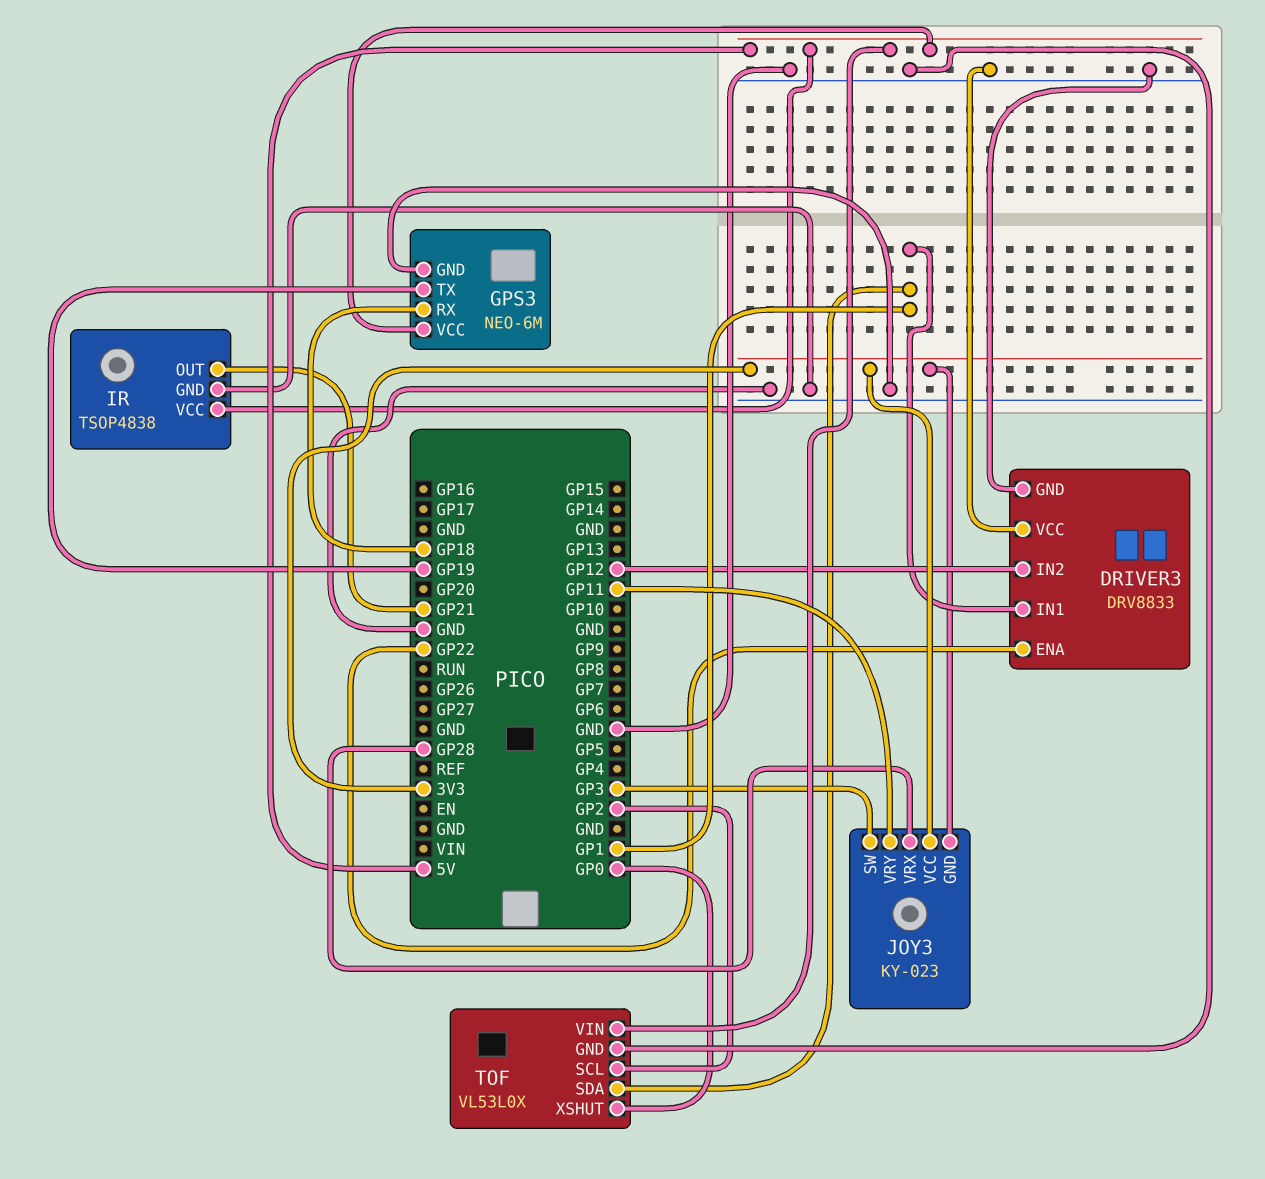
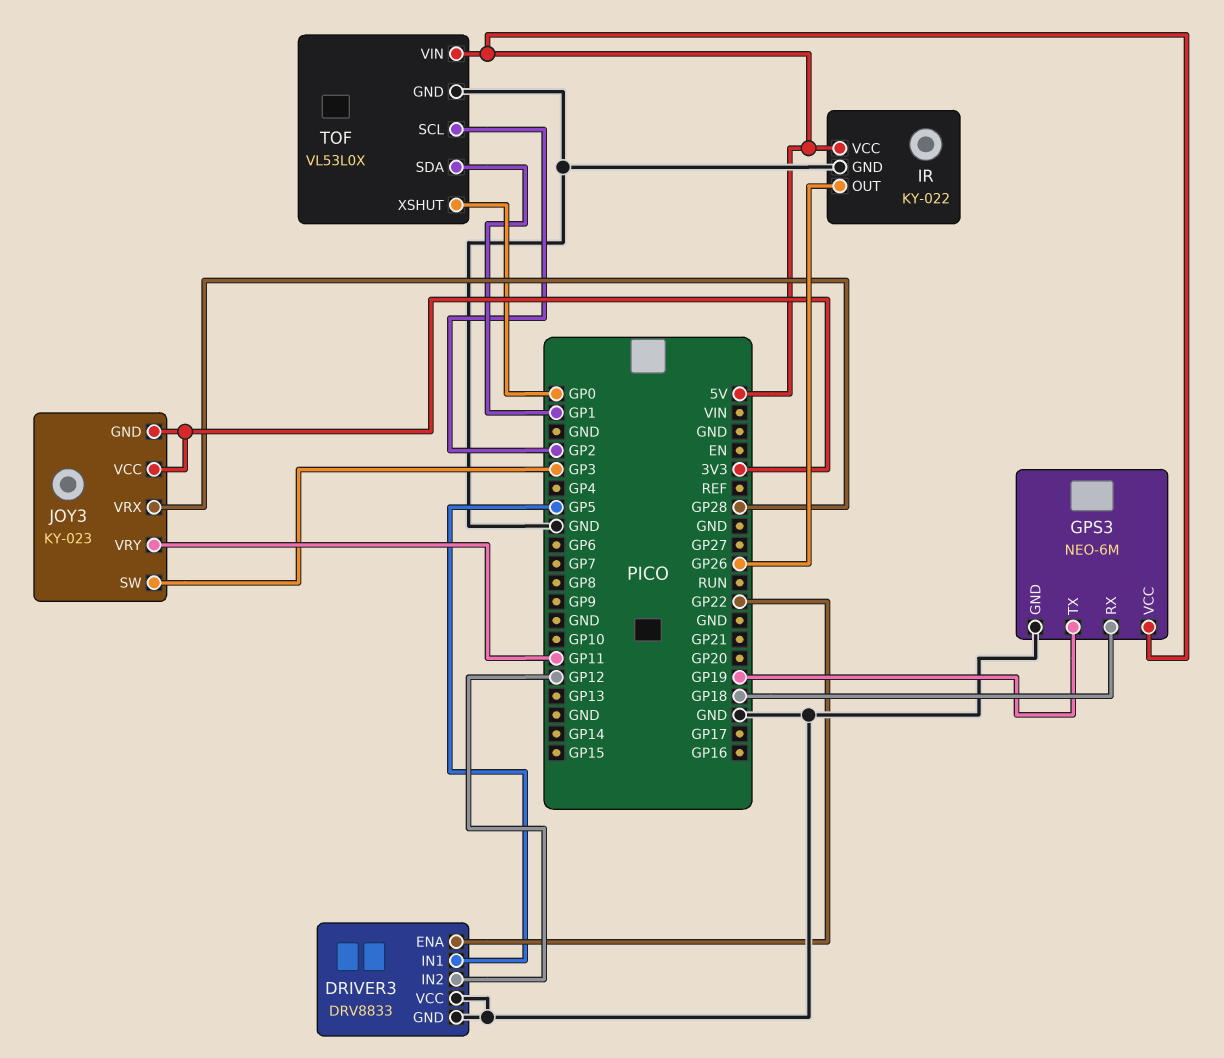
DRIVER3 pin IN1: GP1 -> GP5
IR: TSOP4838 -> KY-022
IR pin OUT: GP21 -> GP26

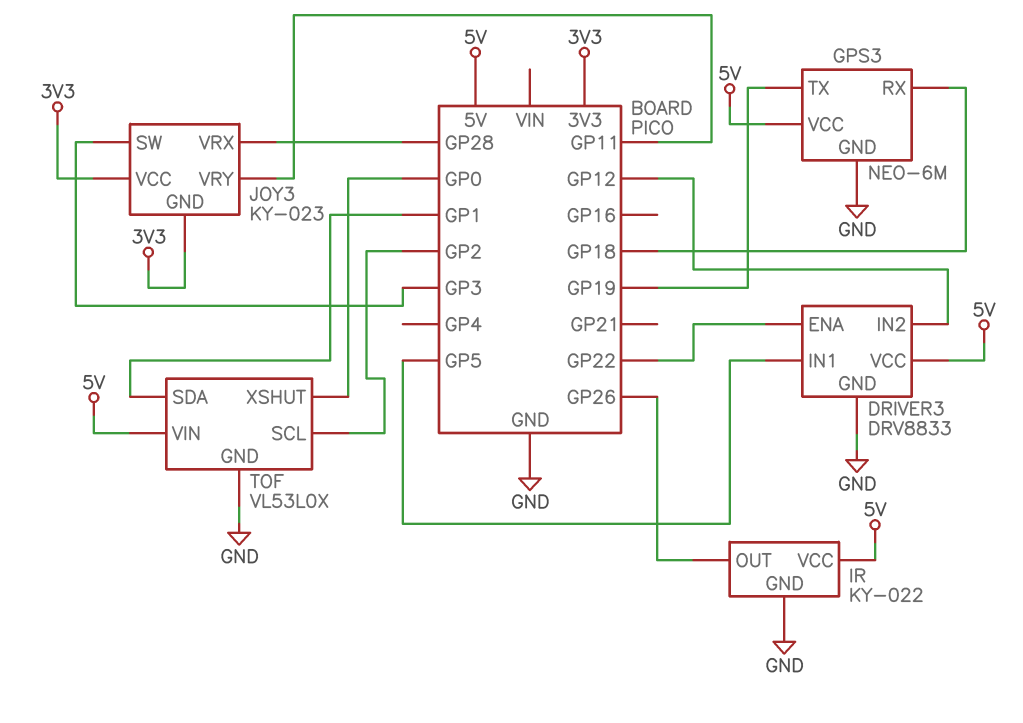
DRIVER3 pin VCC: GND -> 5V

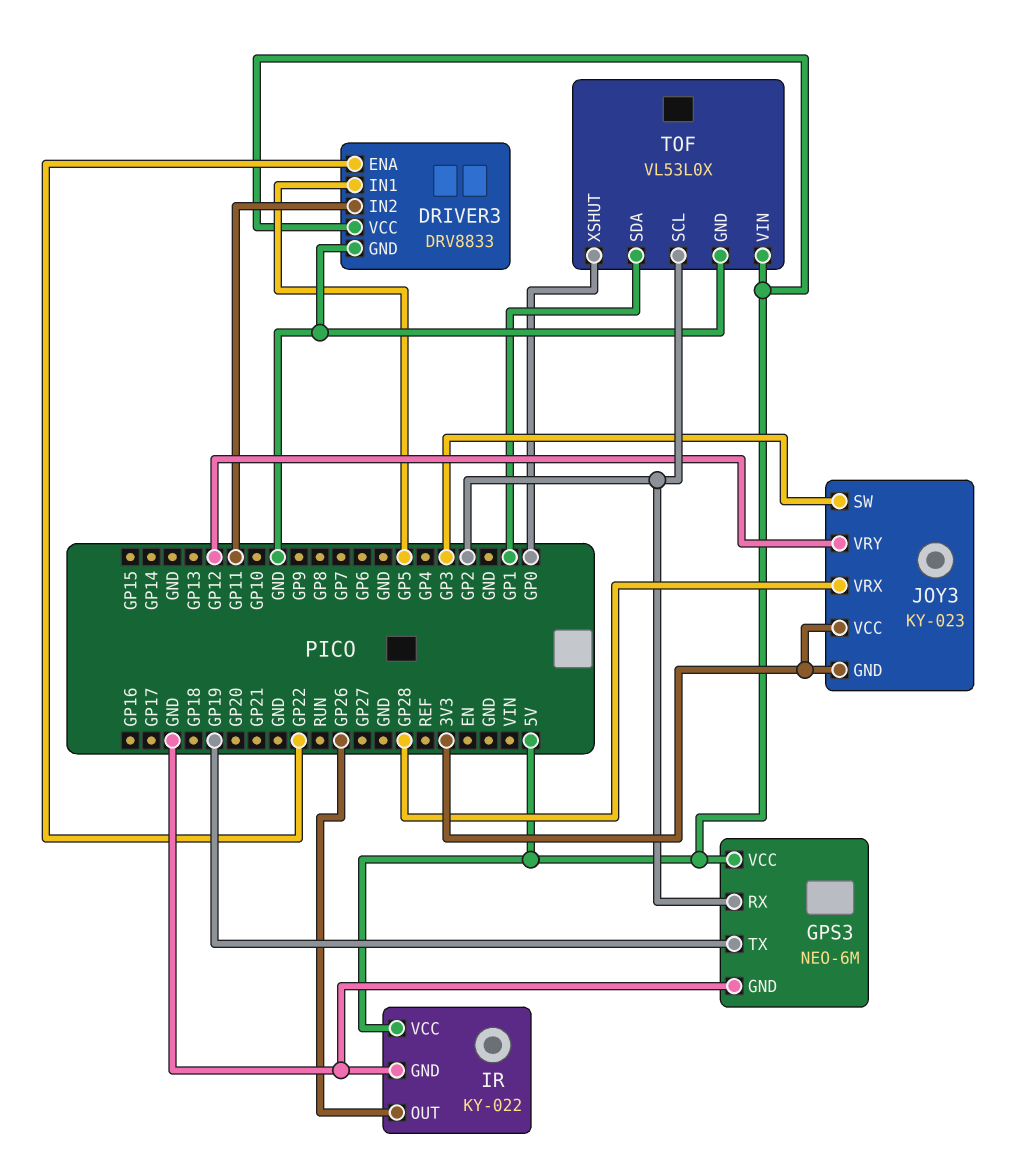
DRIVER3 pin IN2: GP12 -> GP11
GPS3 pin RX: GP18 -> GP2
JOY3 pin VRY: GP11 -> GP12

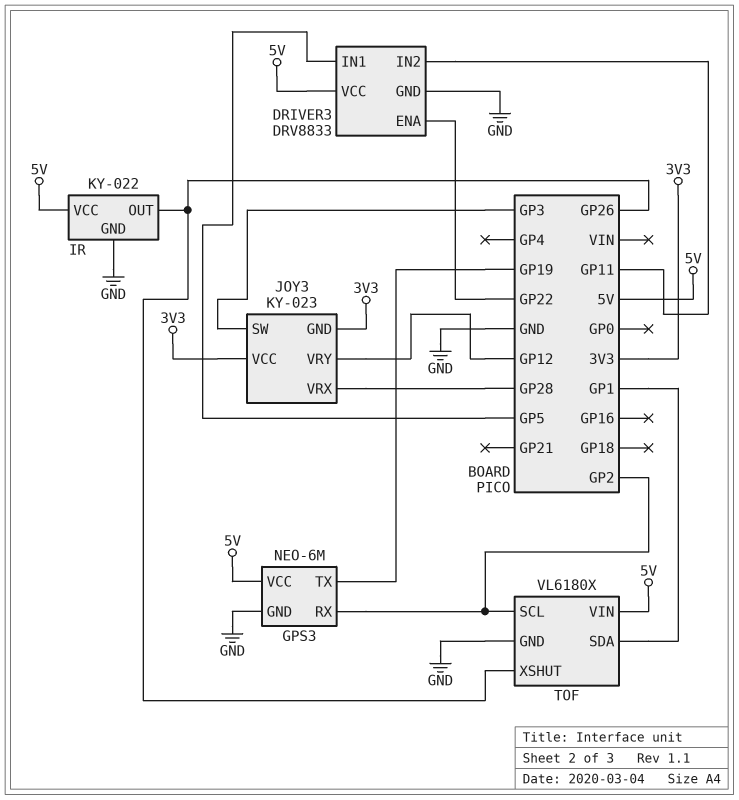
TOF: VL53L0X -> VL6180X
TOF pin XSHUT: GP0 -> GP26

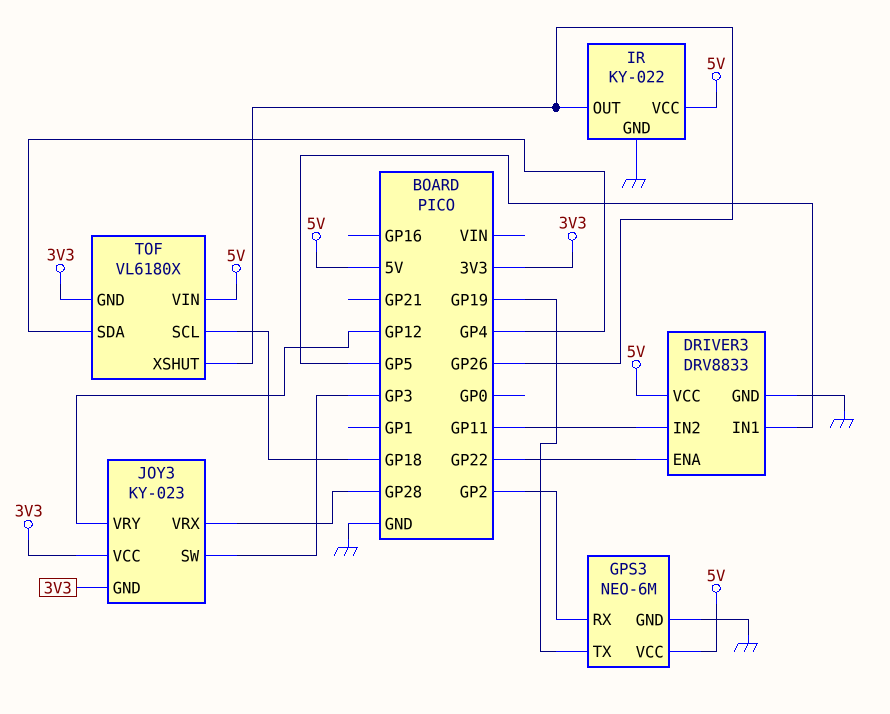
TOF pin GND: GND -> 3V3
TOF pin SCL: GP2 -> GP18
TOF pin SDA: GP1 -> GP4

